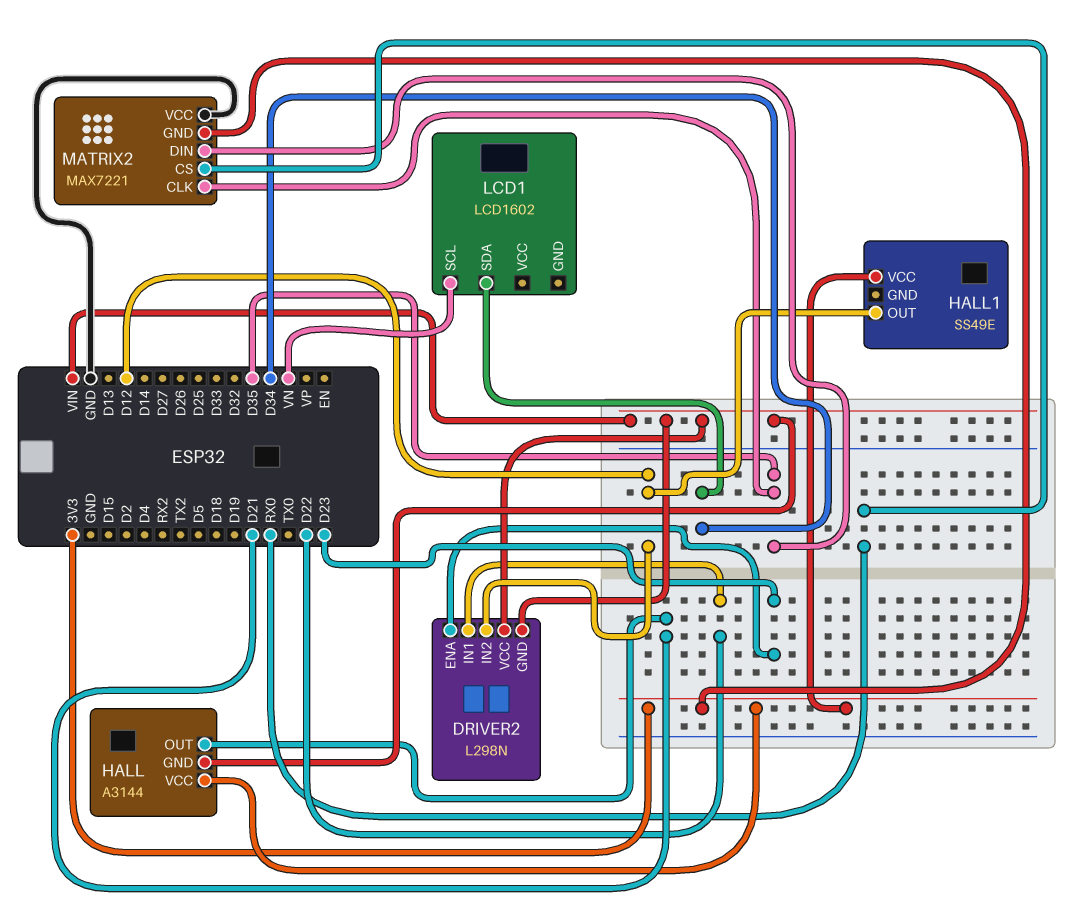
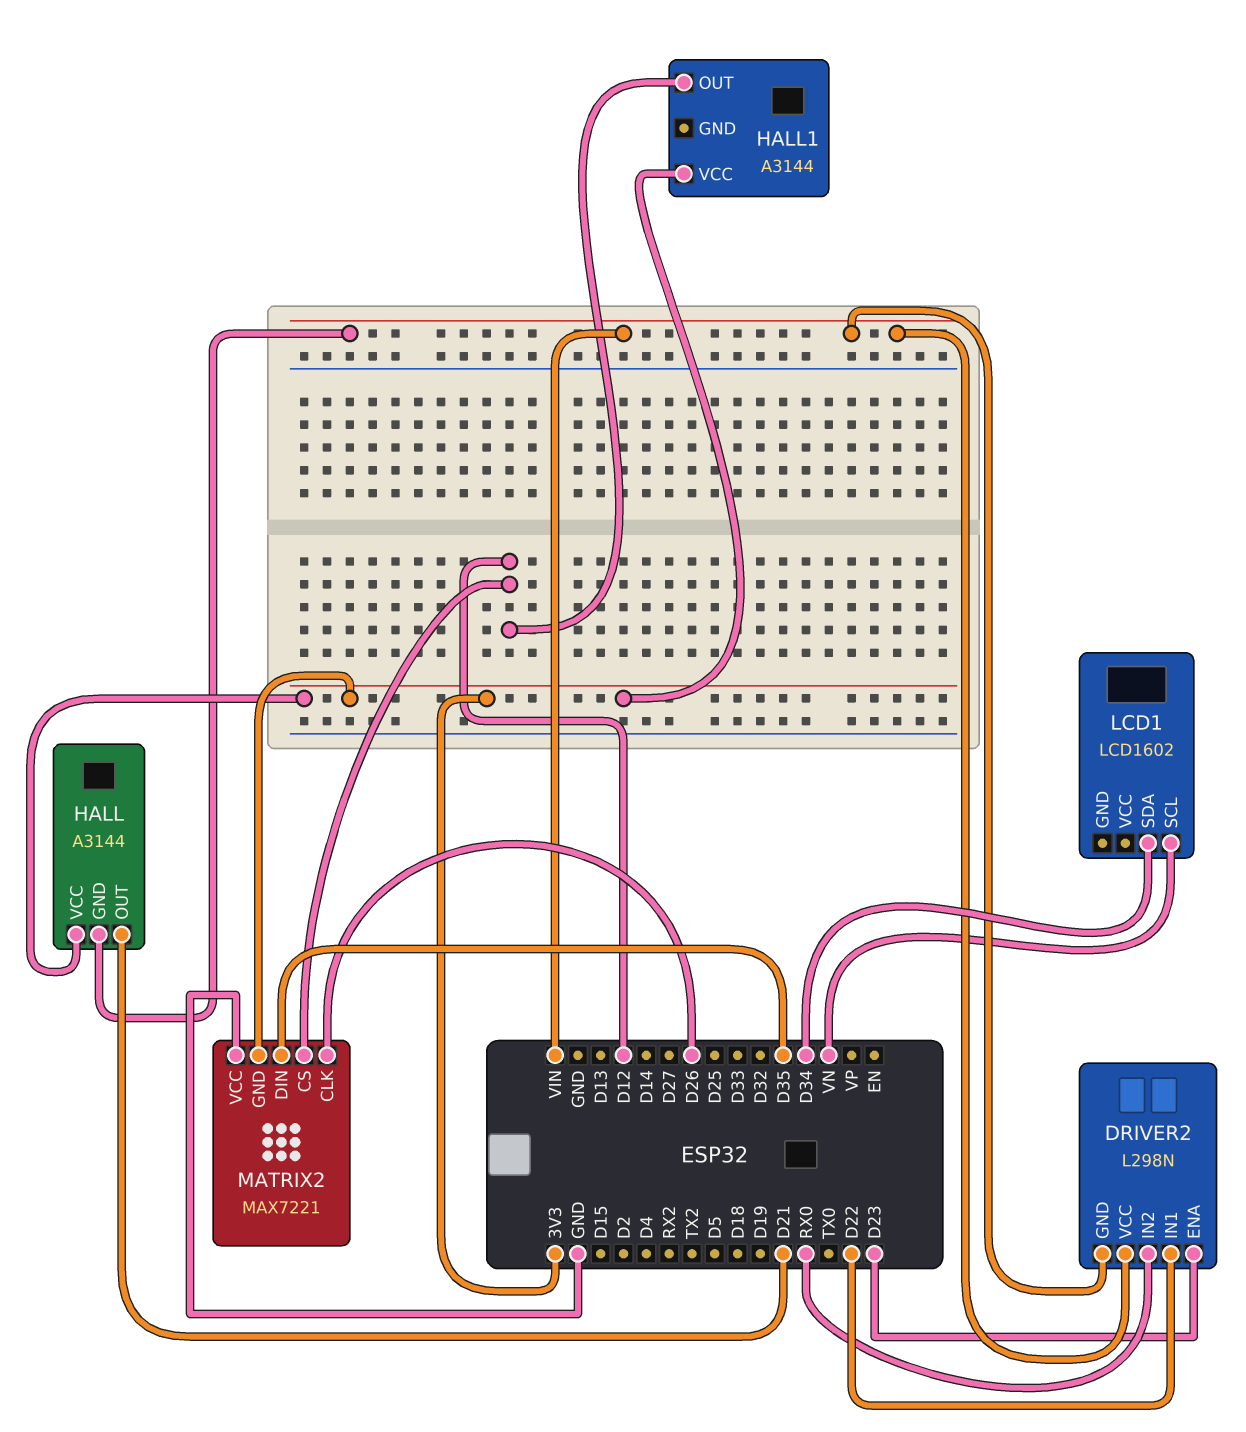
DRIVER2 pin IN2: D12 -> RX0
HALL1: SS49E -> A3144
MATRIX2 pin CLK: D35 -> D26
MATRIX2 pin CS: RX0 -> D12

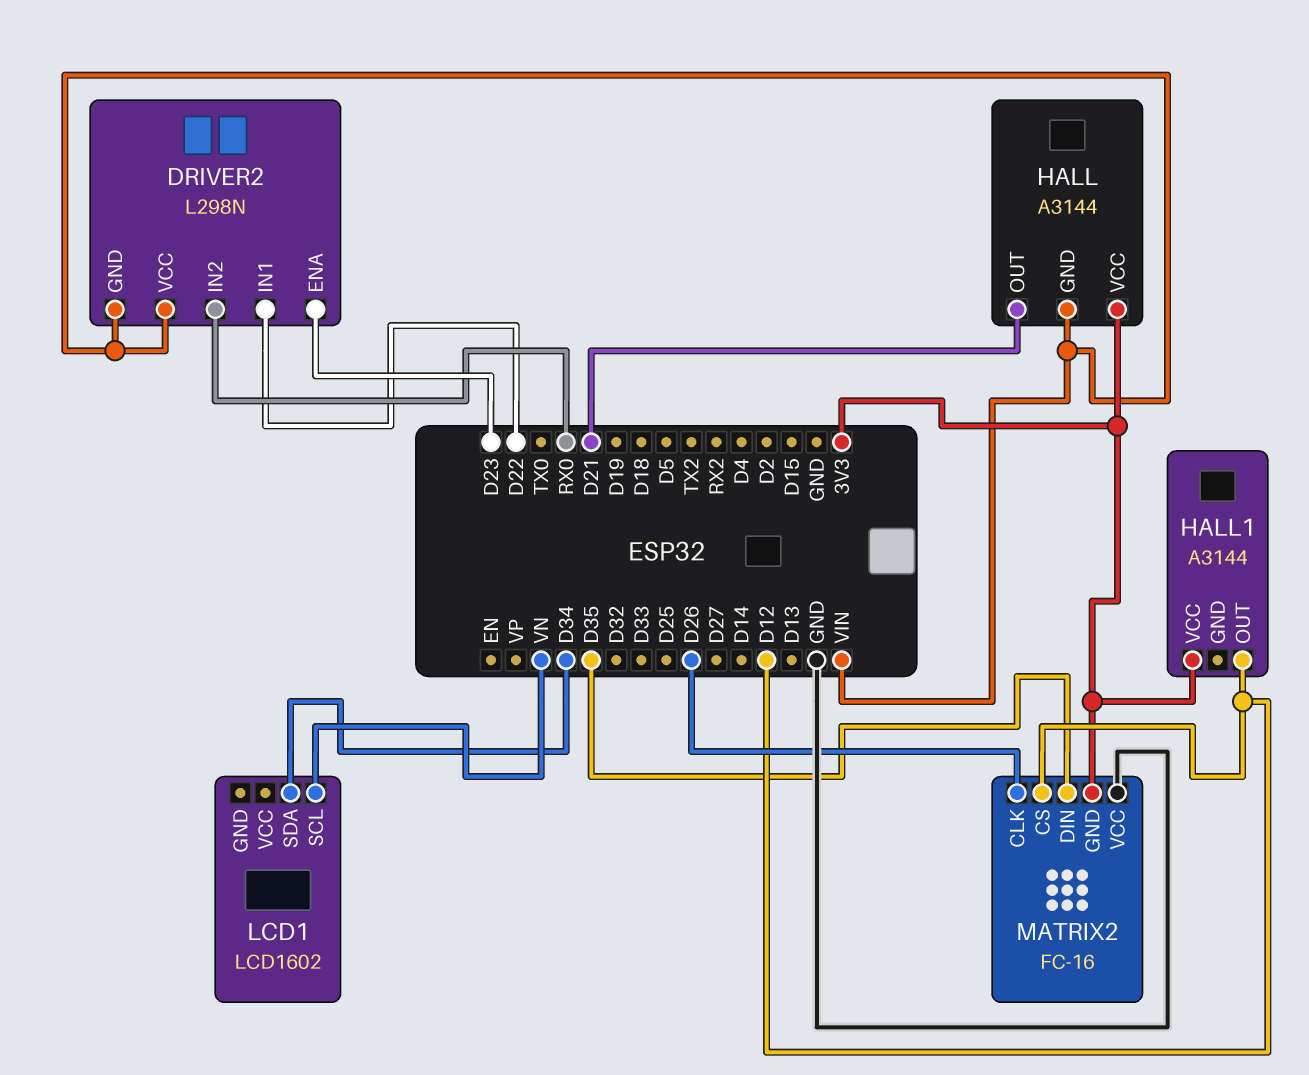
MATRIX2: MAX7221 -> FC-16

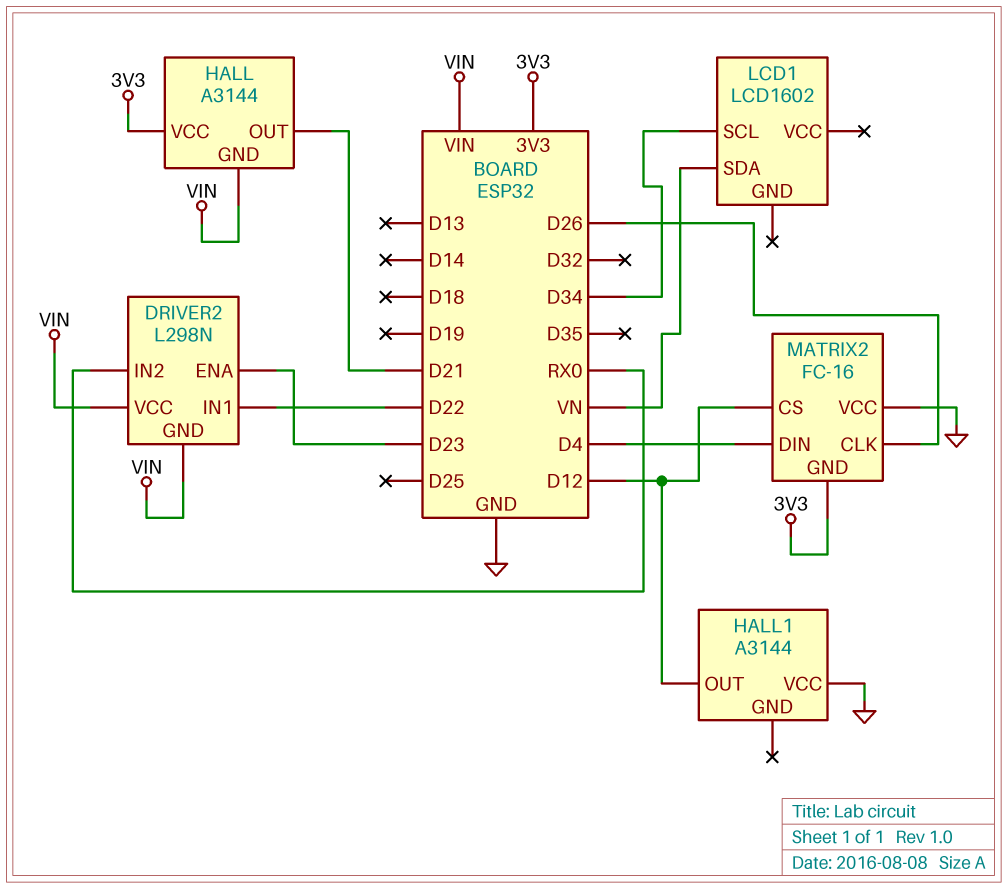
HALL1 pin VCC: 3V3 -> GND
LCD1 pin SCL: VN -> D34
LCD1 pin SDA: D34 -> VN
MATRIX2 pin DIN: D35 -> D4

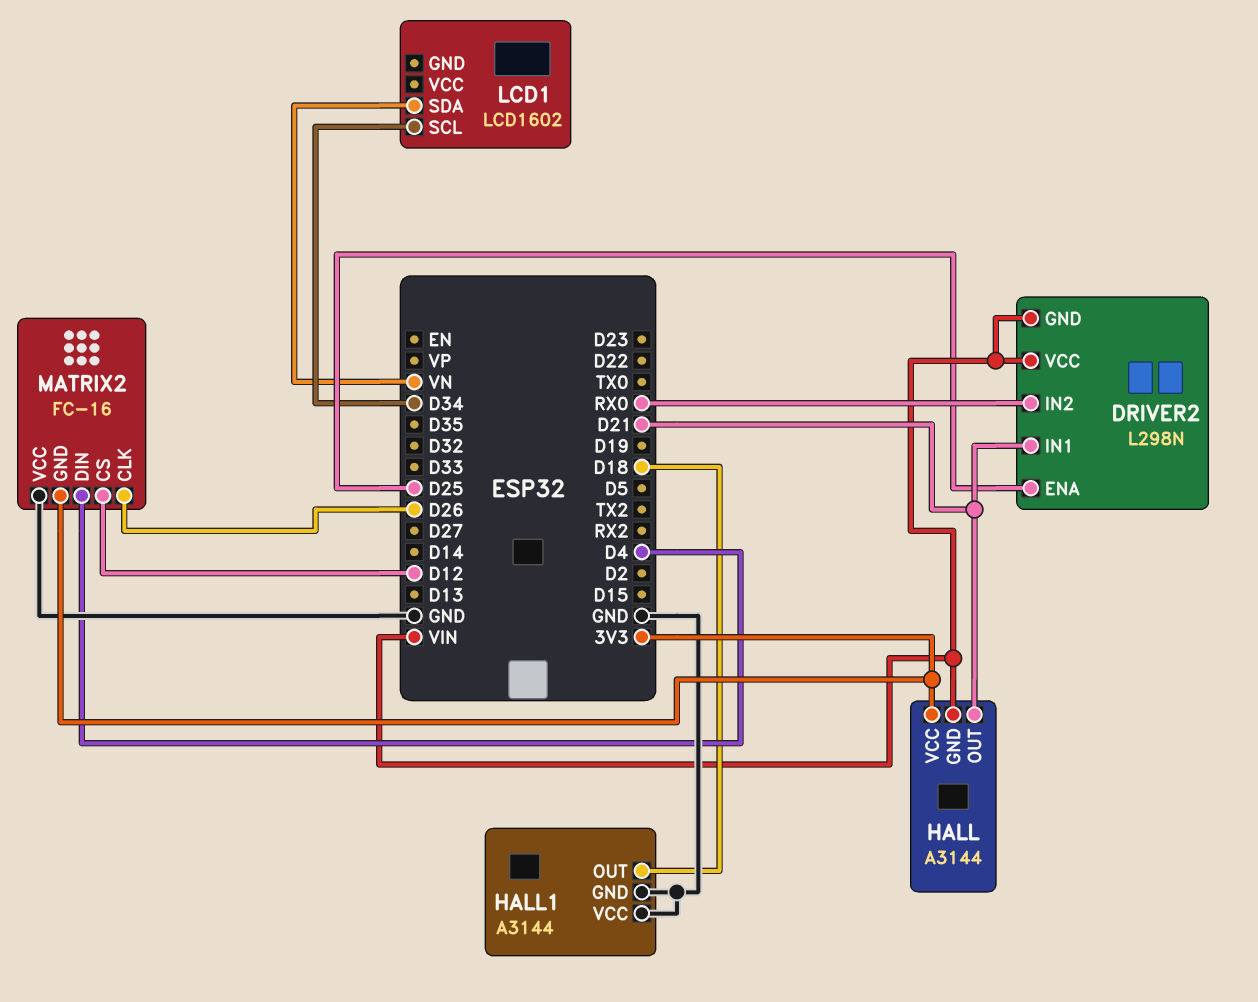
DRIVER2 pin ENA: D23 -> D25
DRIVER2 pin IN1: D22 -> D21
HALL1 pin GND: none -> GND
HALL1 pin OUT: D12 -> D18

